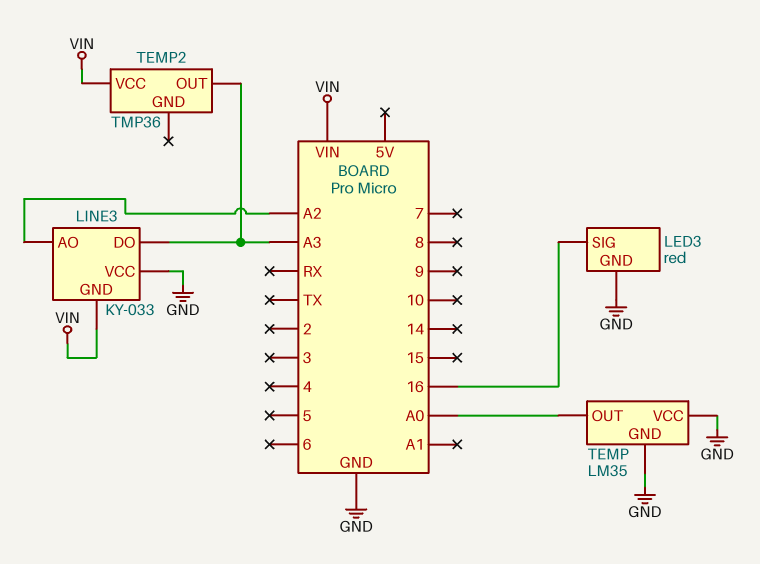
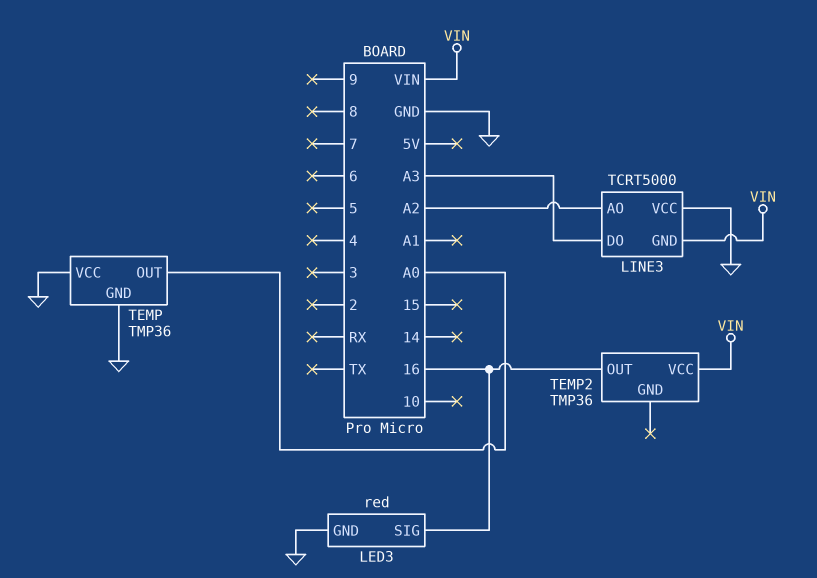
LINE3: KY-033 -> TCRT5000
TEMP: LM35 -> TMP36
TEMP2 pin OUT: A3 -> 16

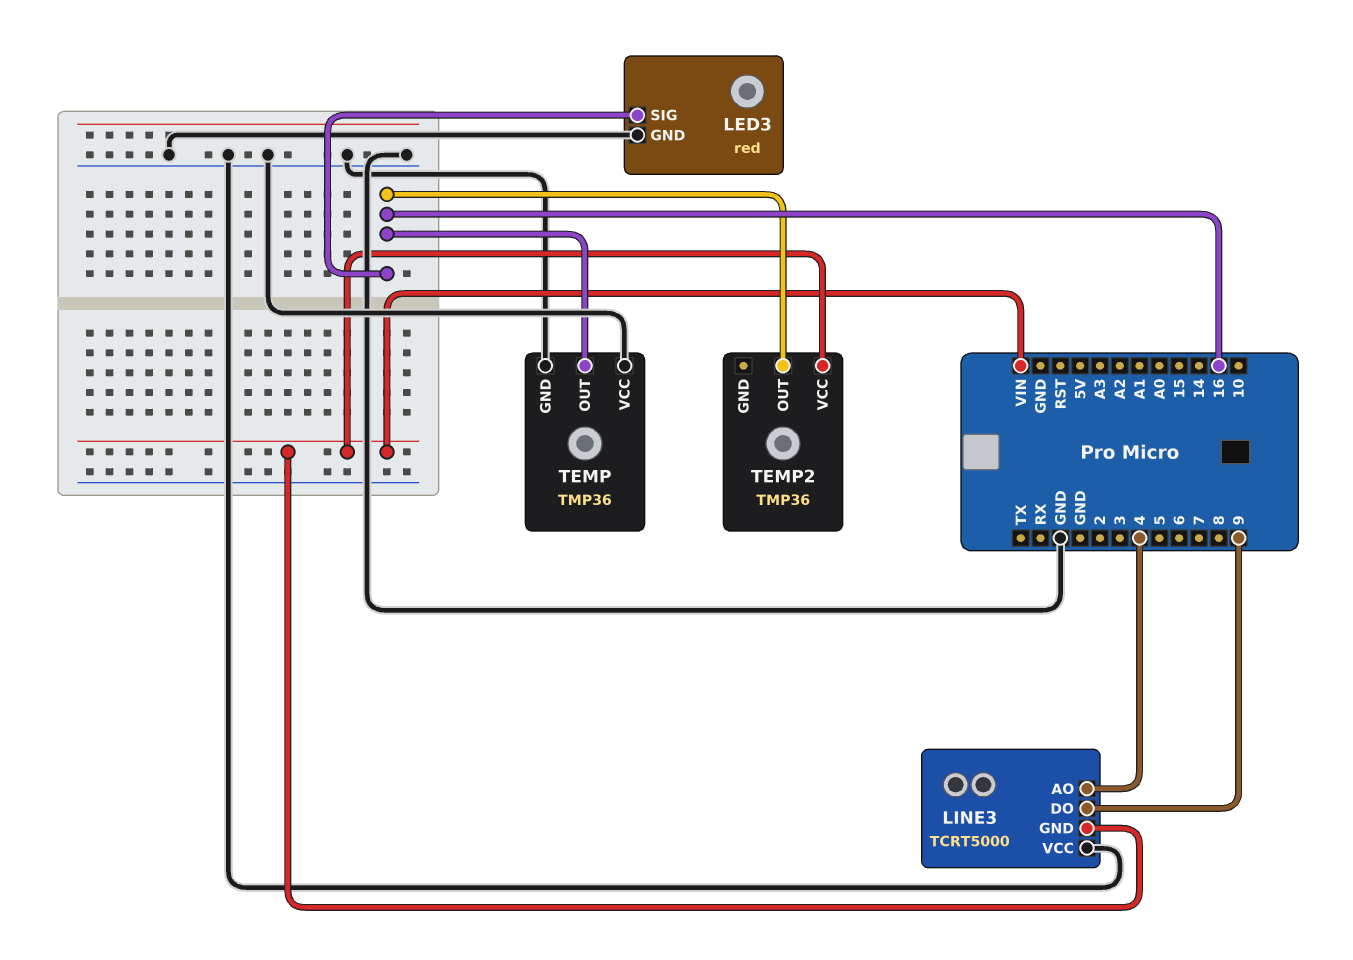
LINE3 pin AO: A2 -> 4
LINE3 pin DO: A3 -> 9
TEMP pin OUT: A0 -> 16

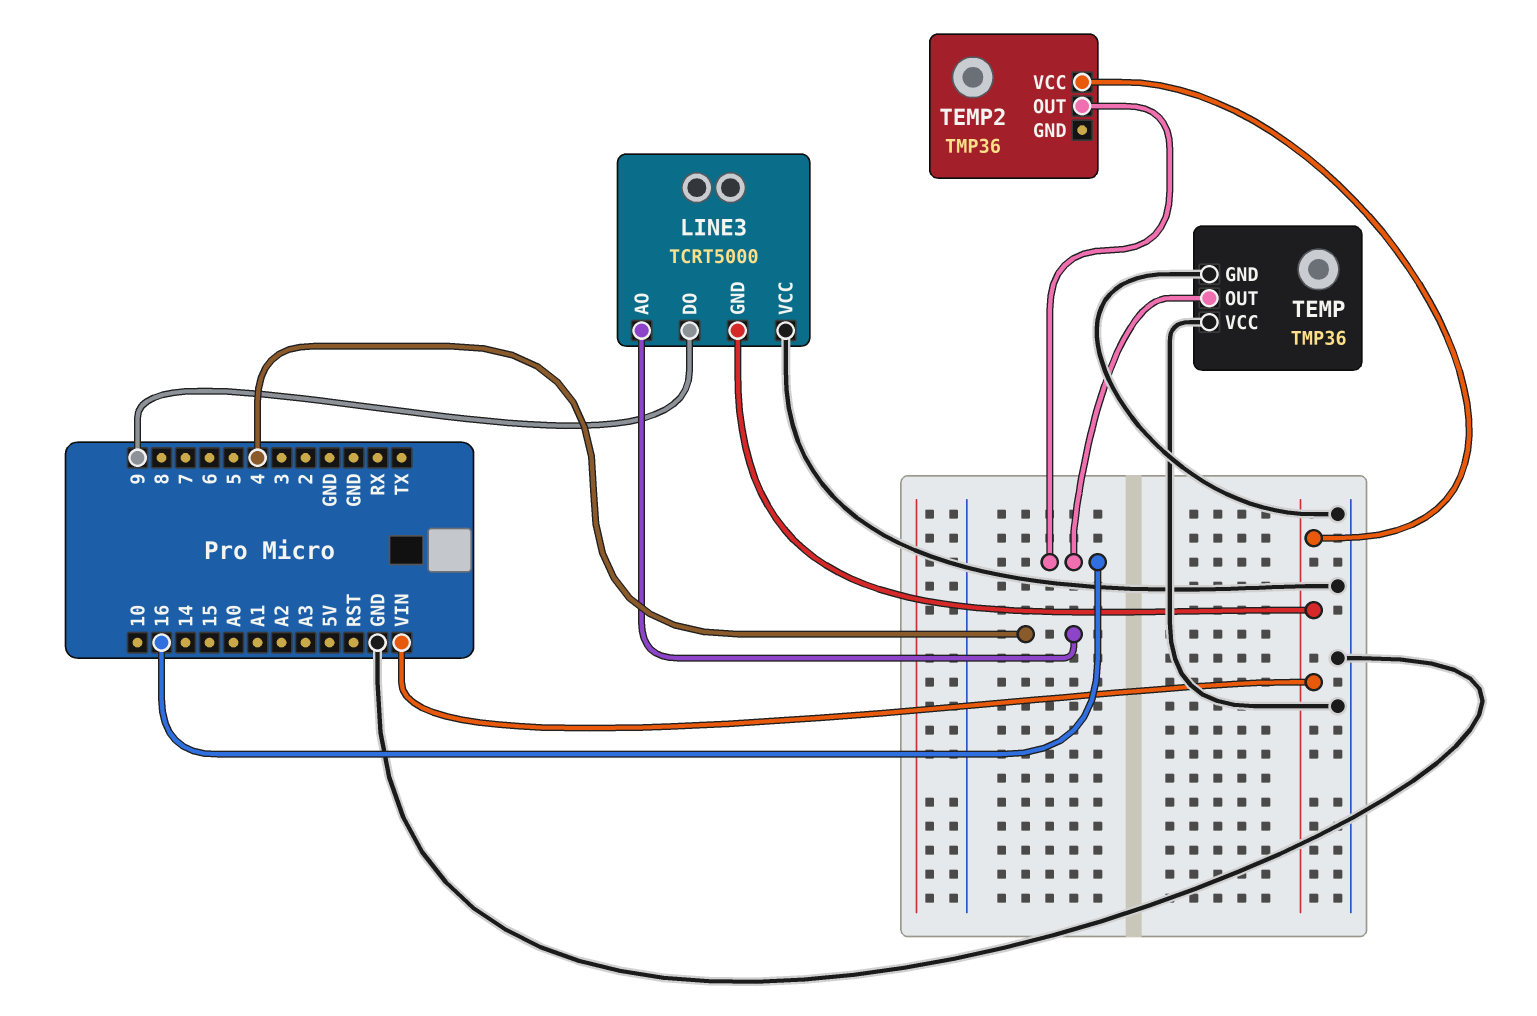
LED3: red -> none
LED3 pin GND: GND -> none
LED3 pin SIG: 16 -> none

